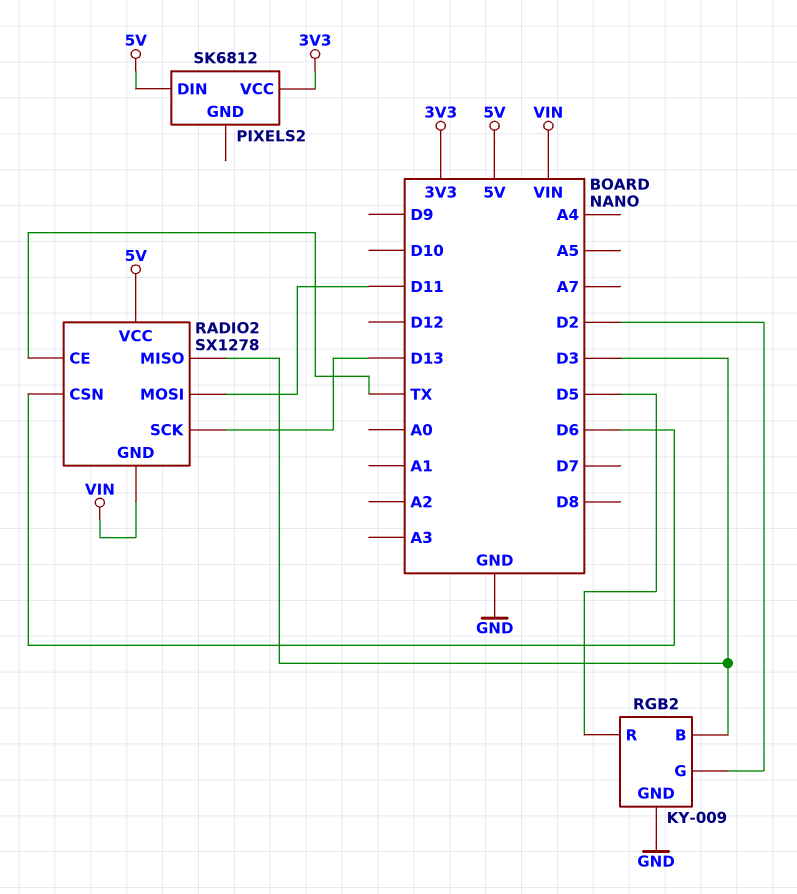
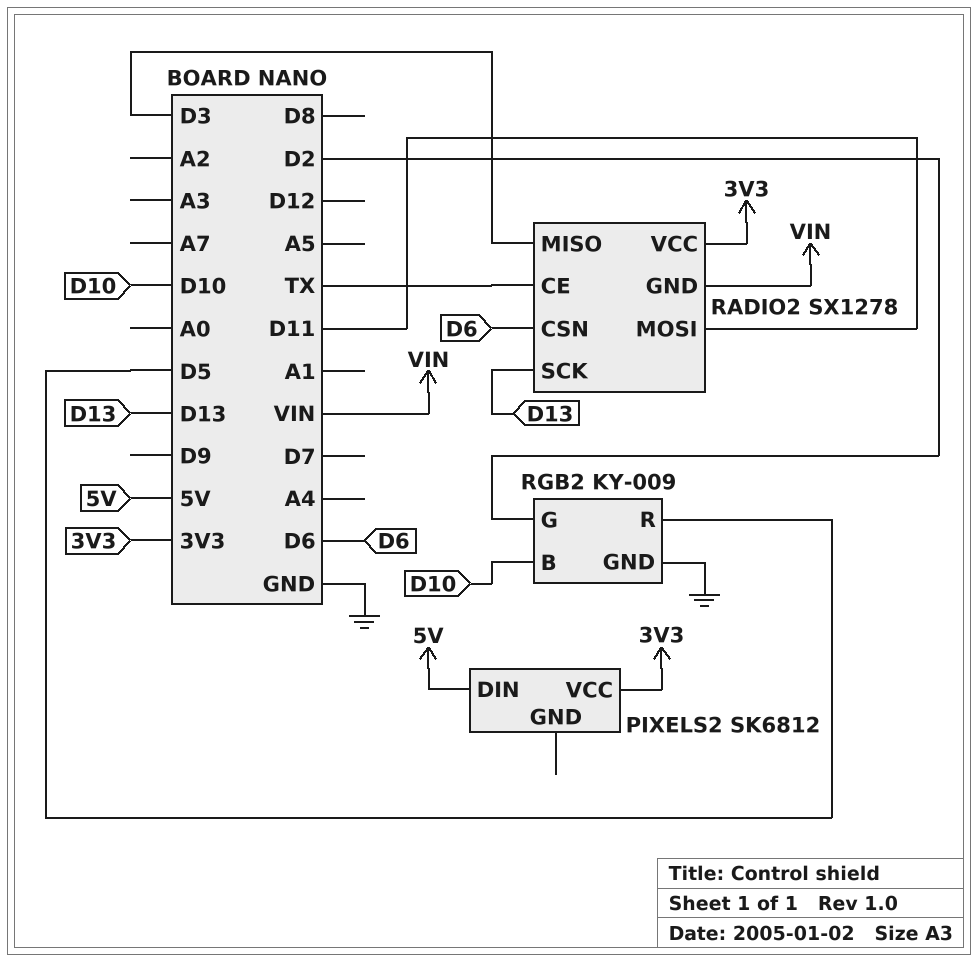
RADIO2 pin VCC: 5V -> 3V3
RGB2 pin B: D3 -> D10

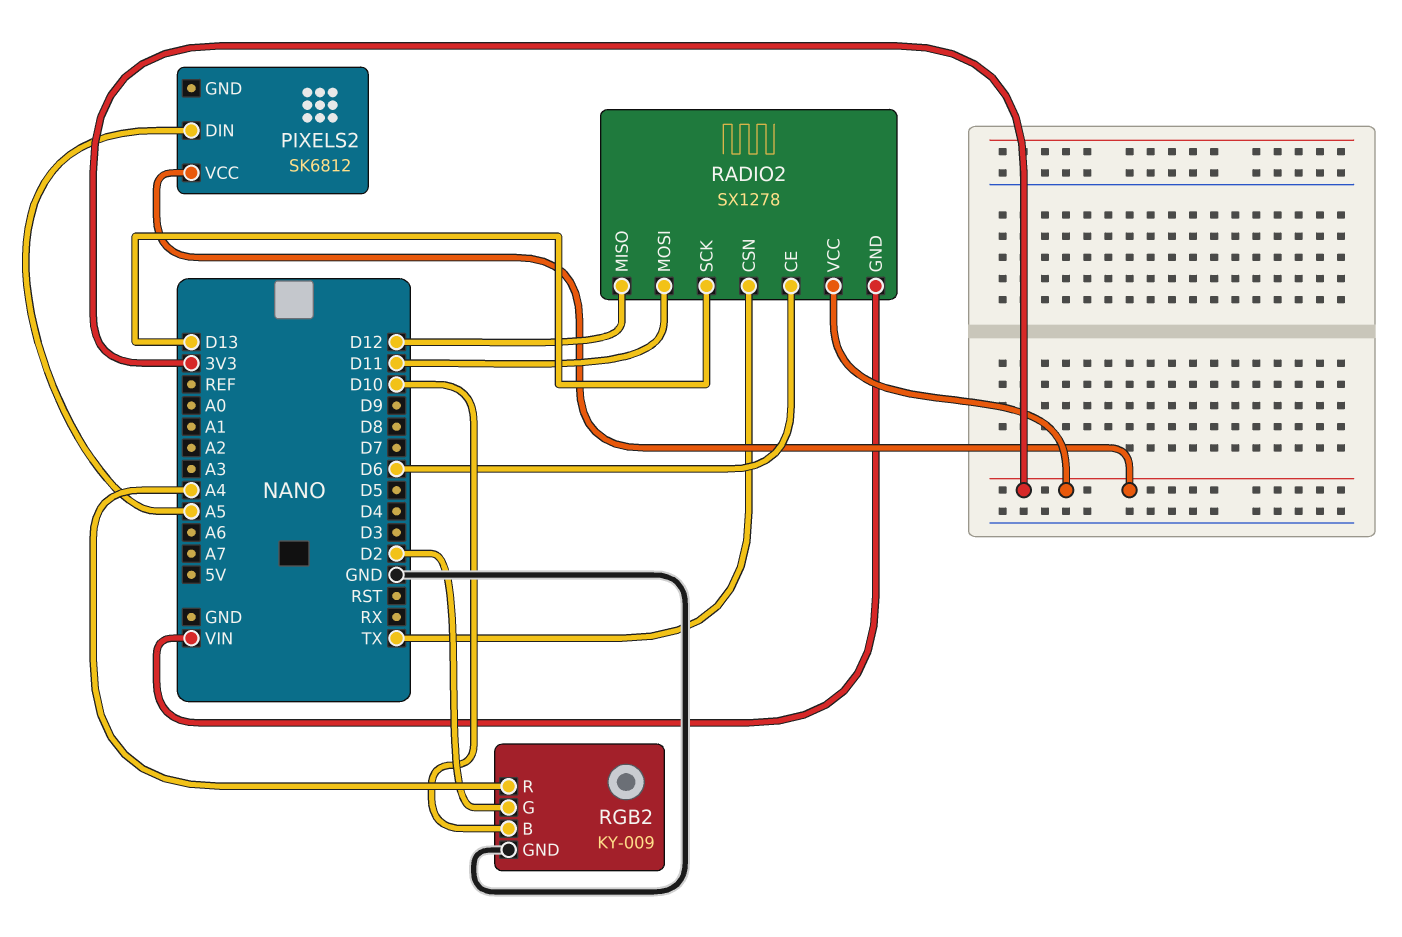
PIXELS2 pin DIN: 5V -> A5
RADIO2 pin CE: TX -> D6
RADIO2 pin CSN: D6 -> TX
RADIO2 pin MISO: D3 -> D12
RGB2 pin R: D5 -> A4

